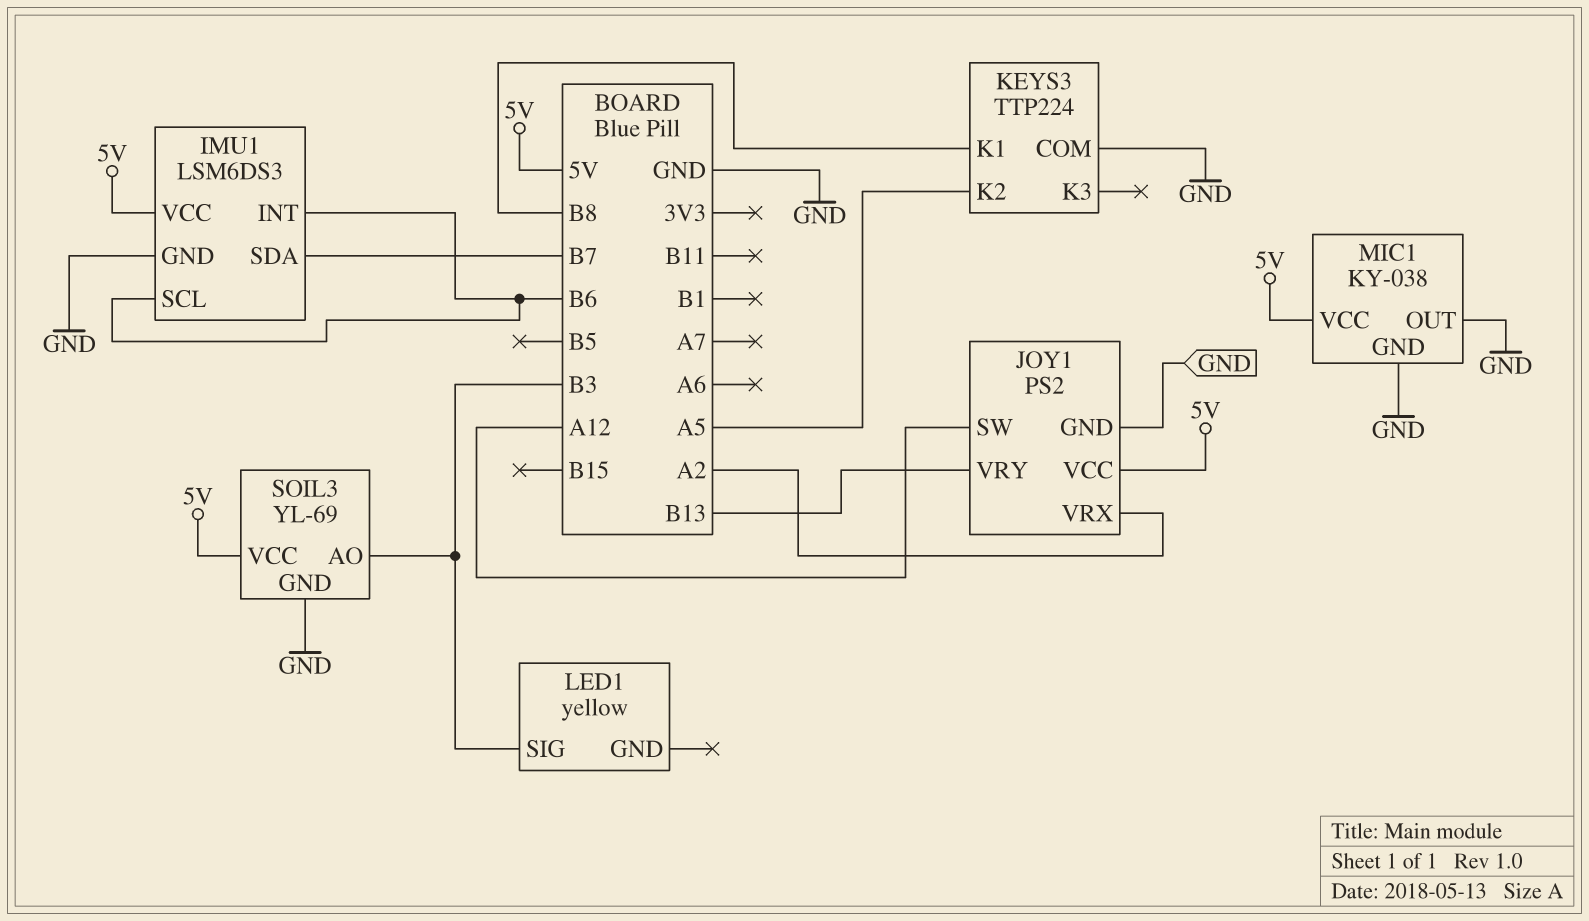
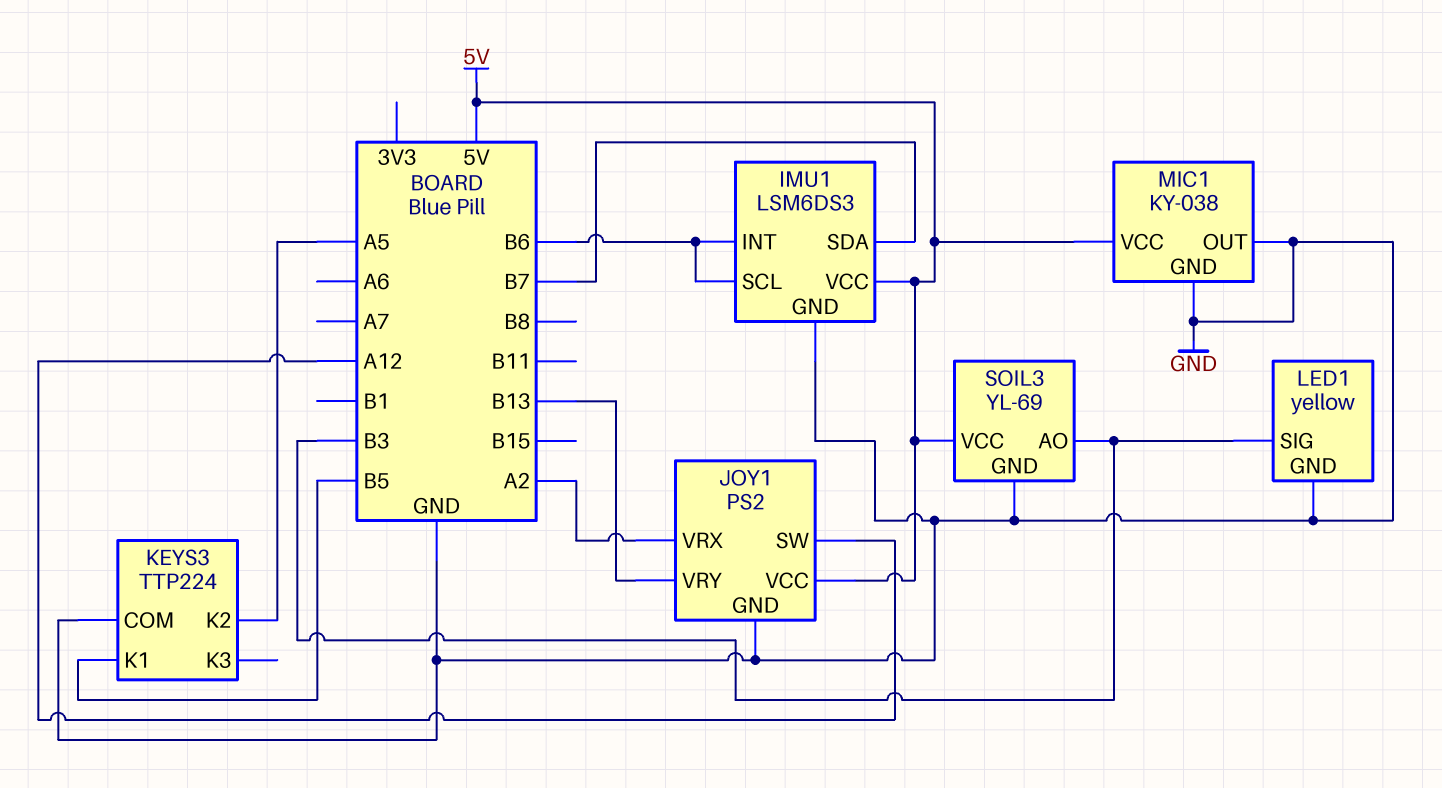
KEYS3 pin K1: B8 -> B5
LED1 pin GND: none -> GND

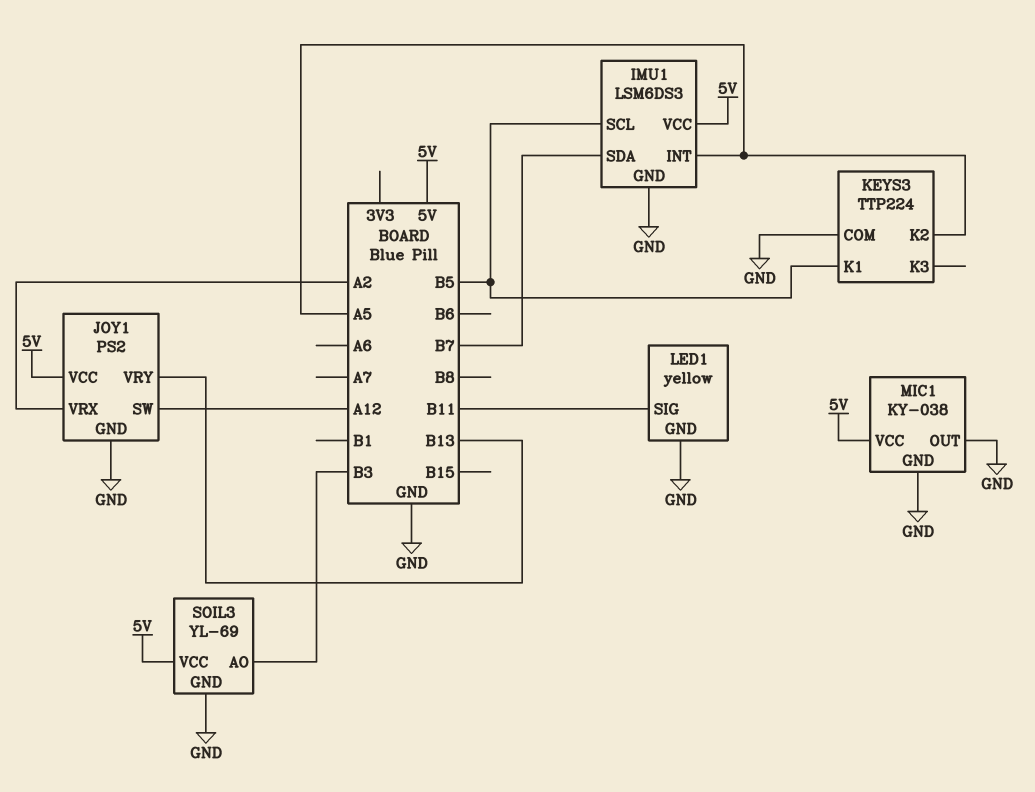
IMU1 pin INT: B6 -> A5
IMU1 pin SCL: B6 -> B5
LED1 pin SIG: B3 -> B11

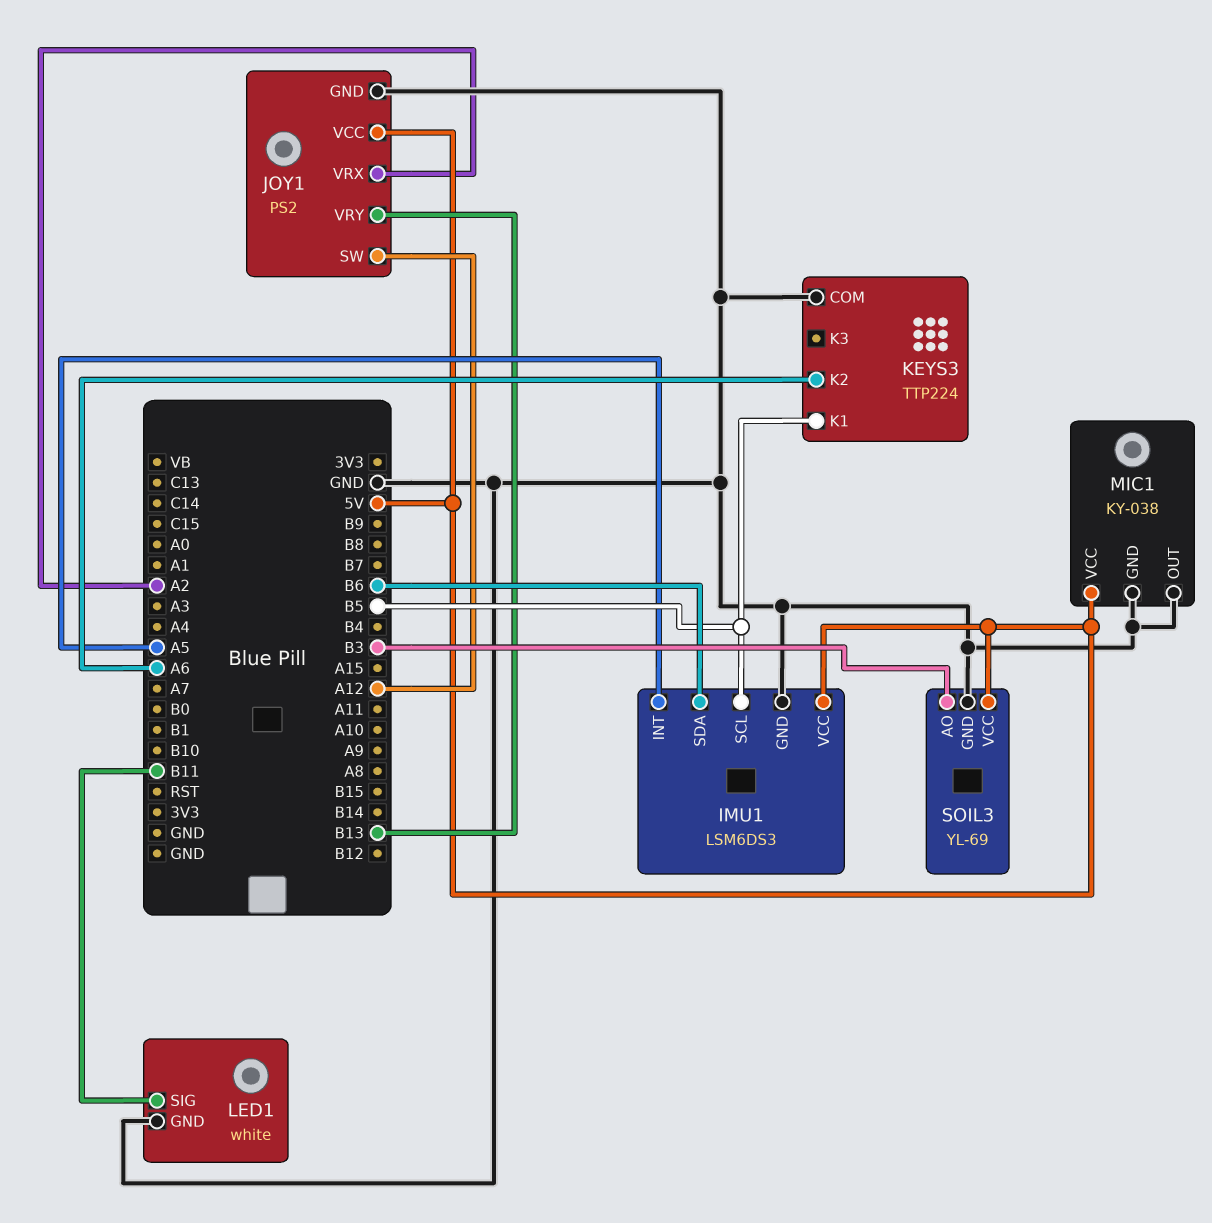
IMU1 pin SDA: B7 -> B6
KEYS3 pin K2: A5 -> A6
LED1: yellow -> white

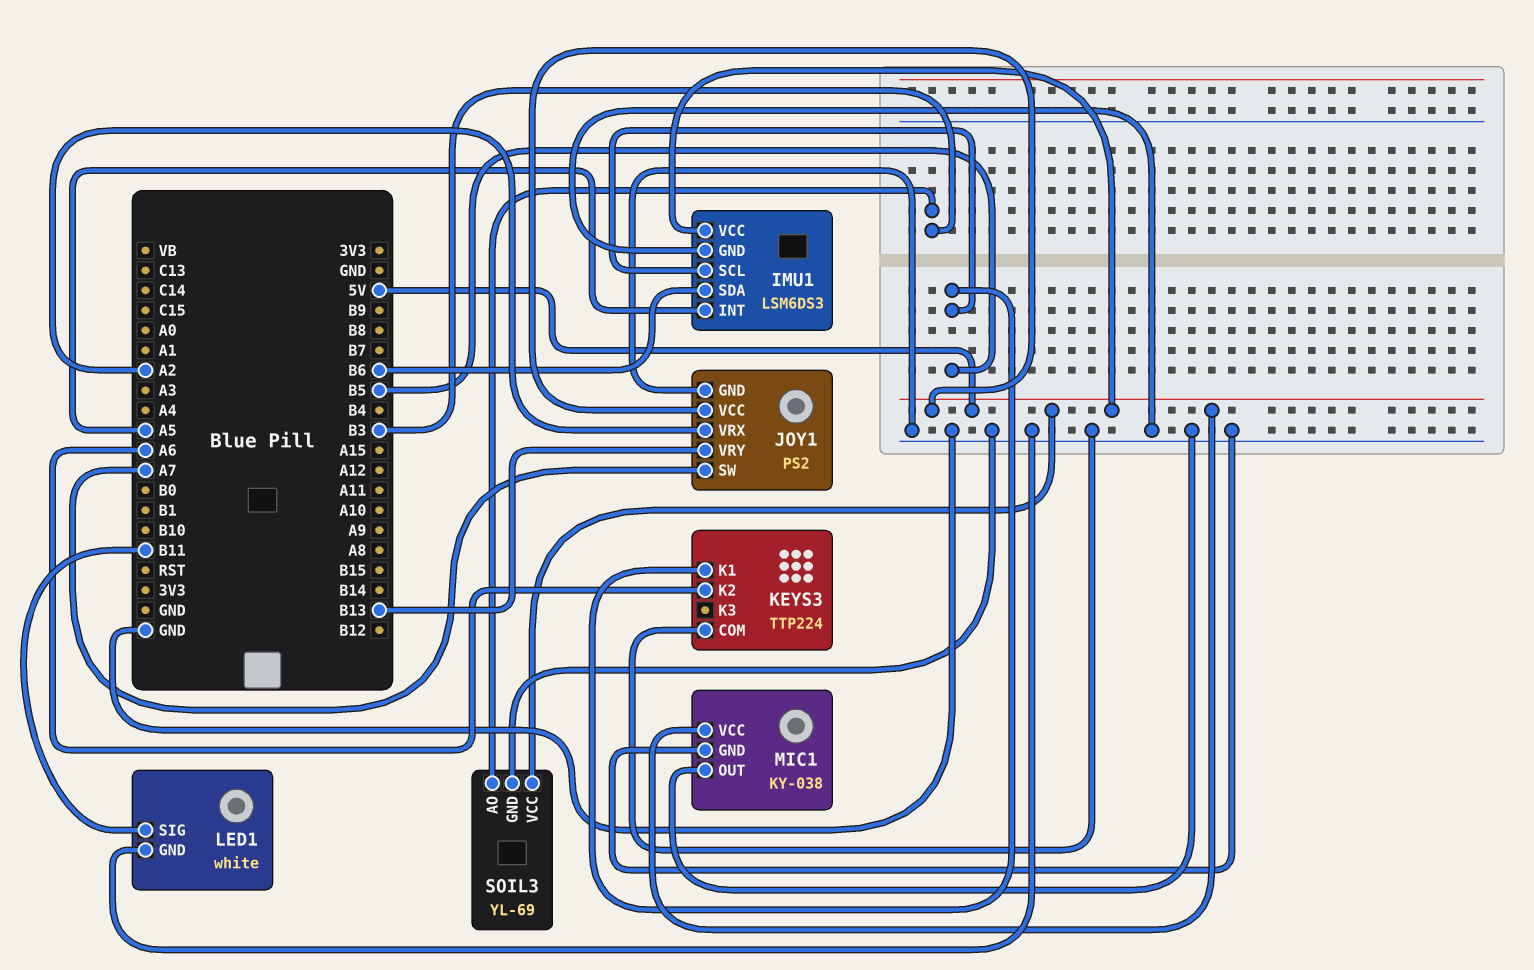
JOY1 pin SW: A12 -> A7

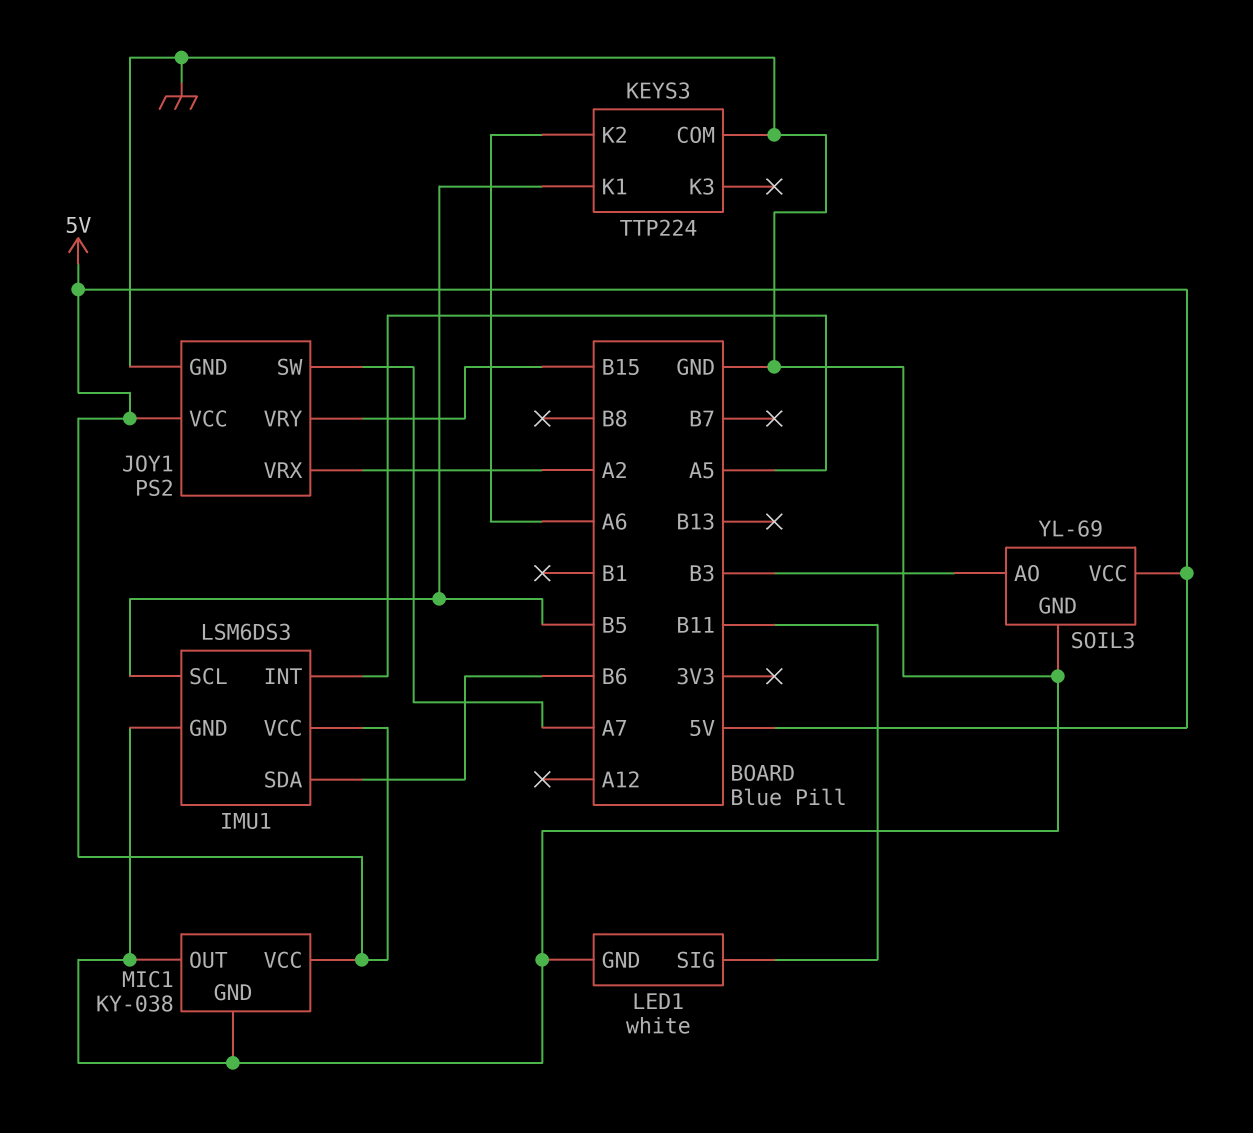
JOY1 pin VRY: B13 -> B15

